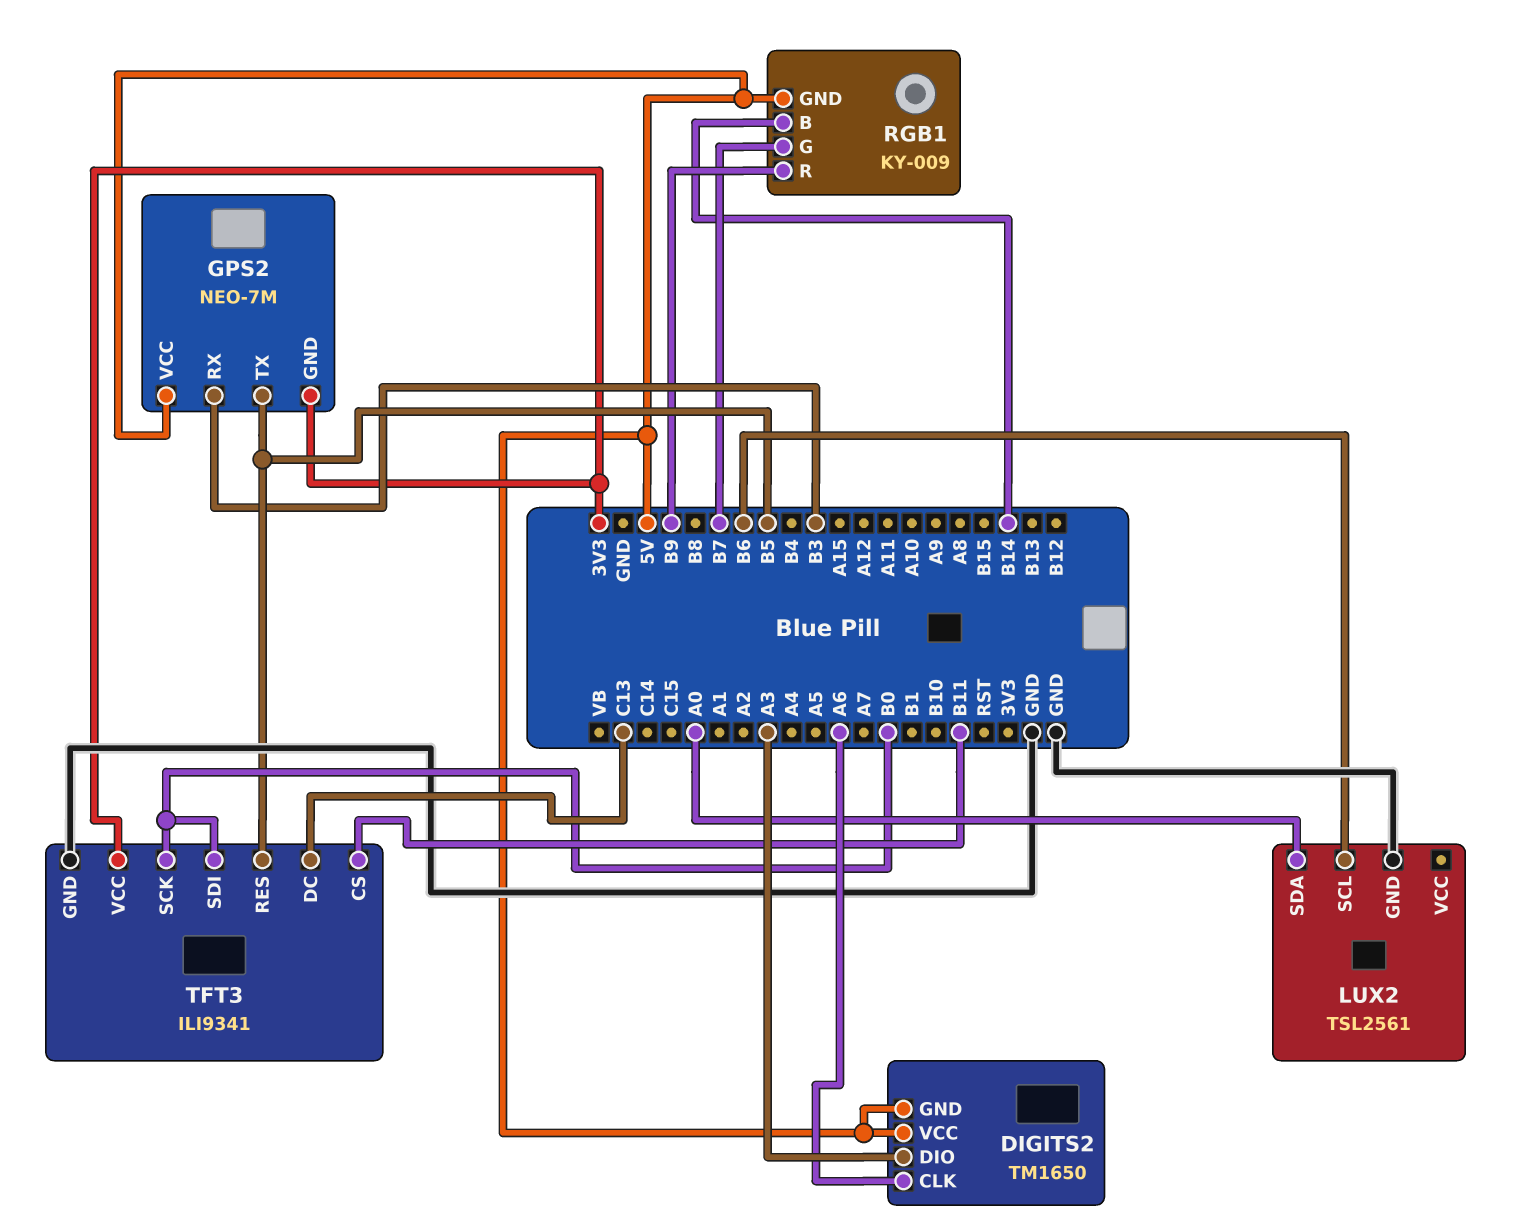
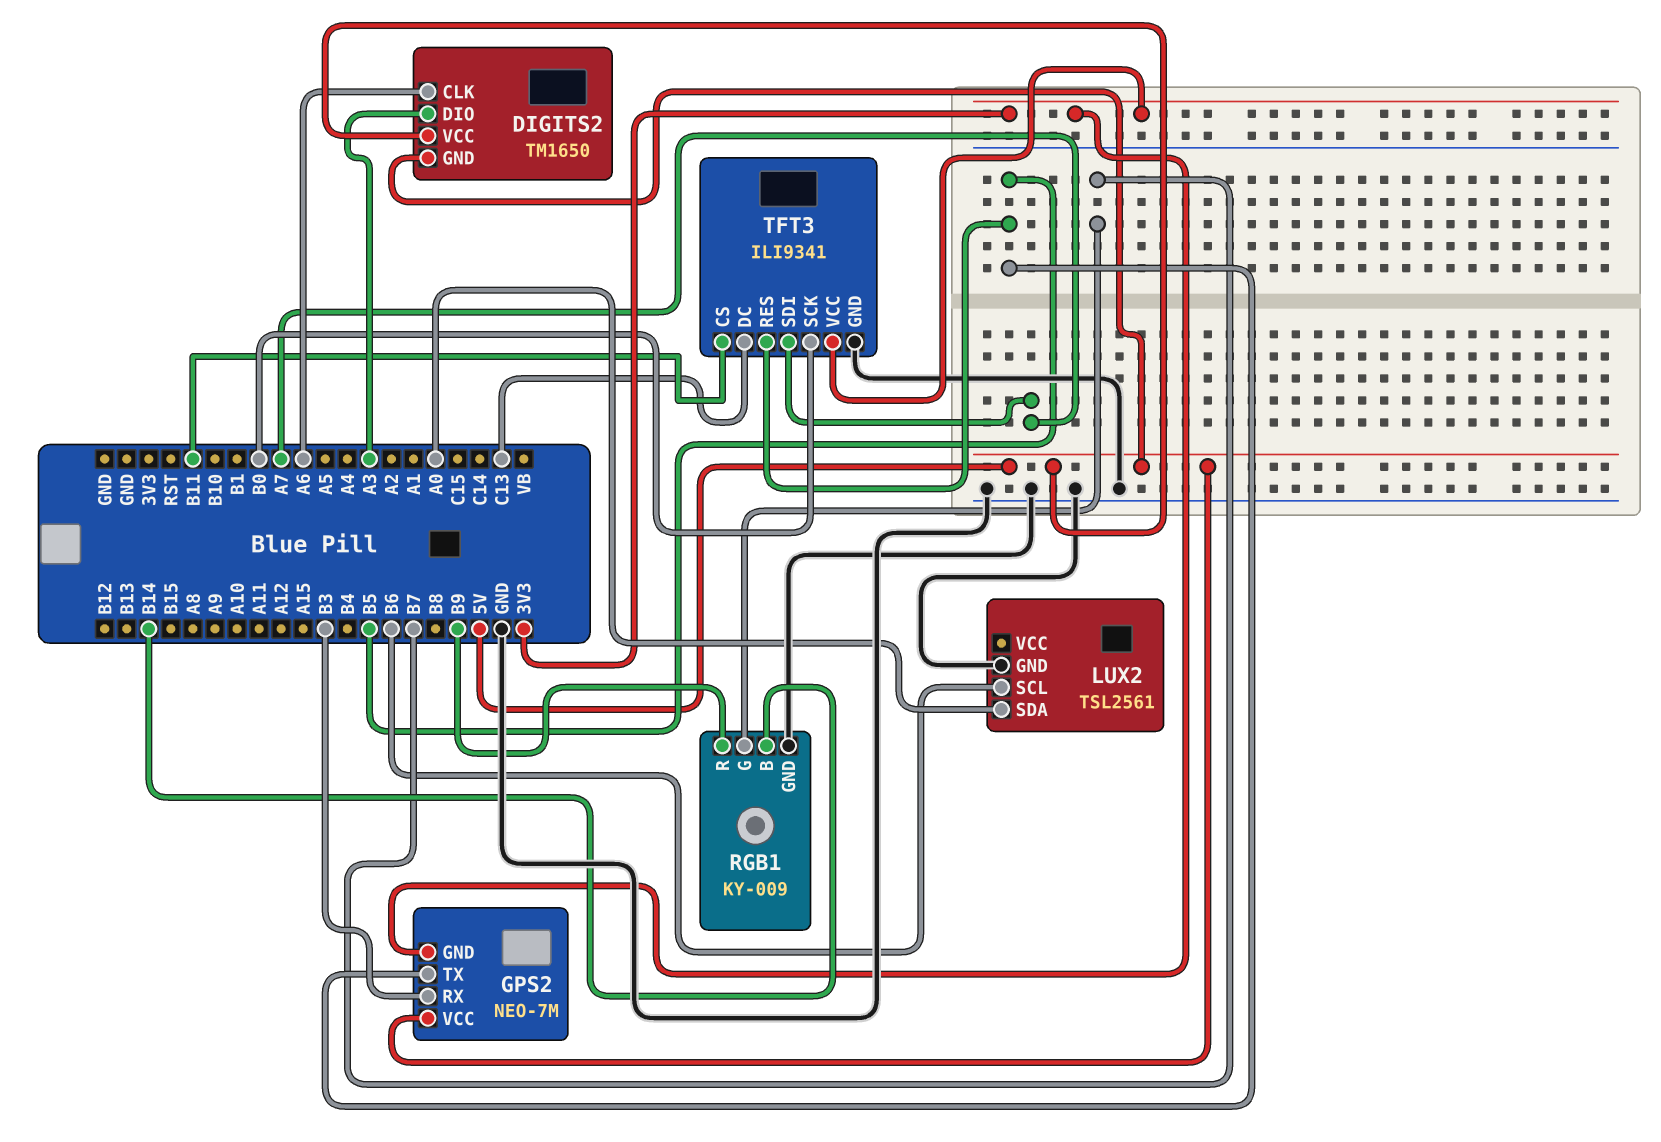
RGB1 pin GND: 5V -> GND
TFT3 pin SDI: B0 -> A7

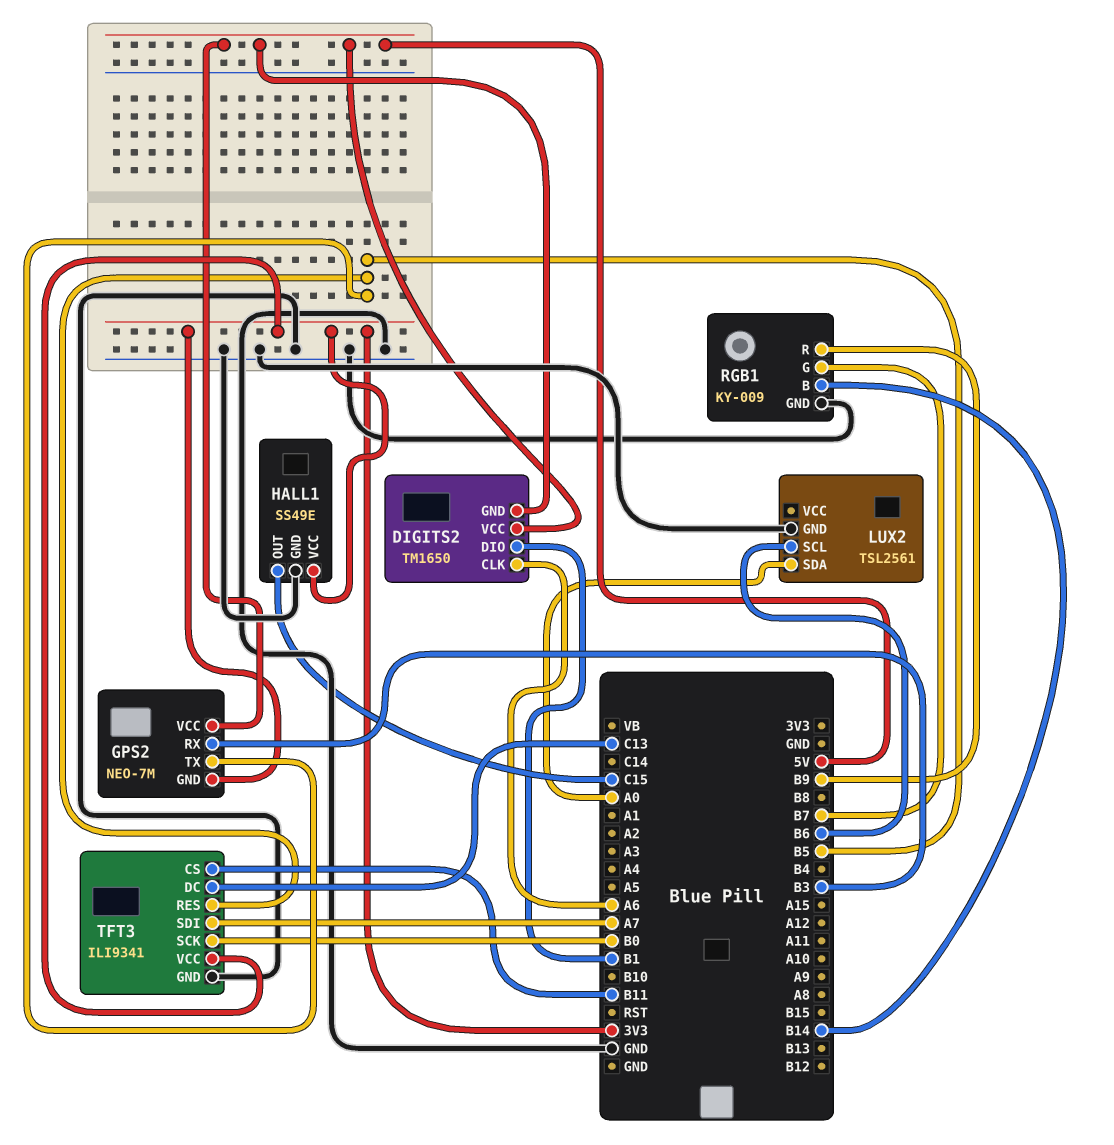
DIGITS2 pin DIO: A3 -> B1
HALL1: none -> SS49E
HALL1 pin GND: none -> GND
HALL1 pin OUT: none -> C15
HALL1 pin VCC: none -> 3V3

